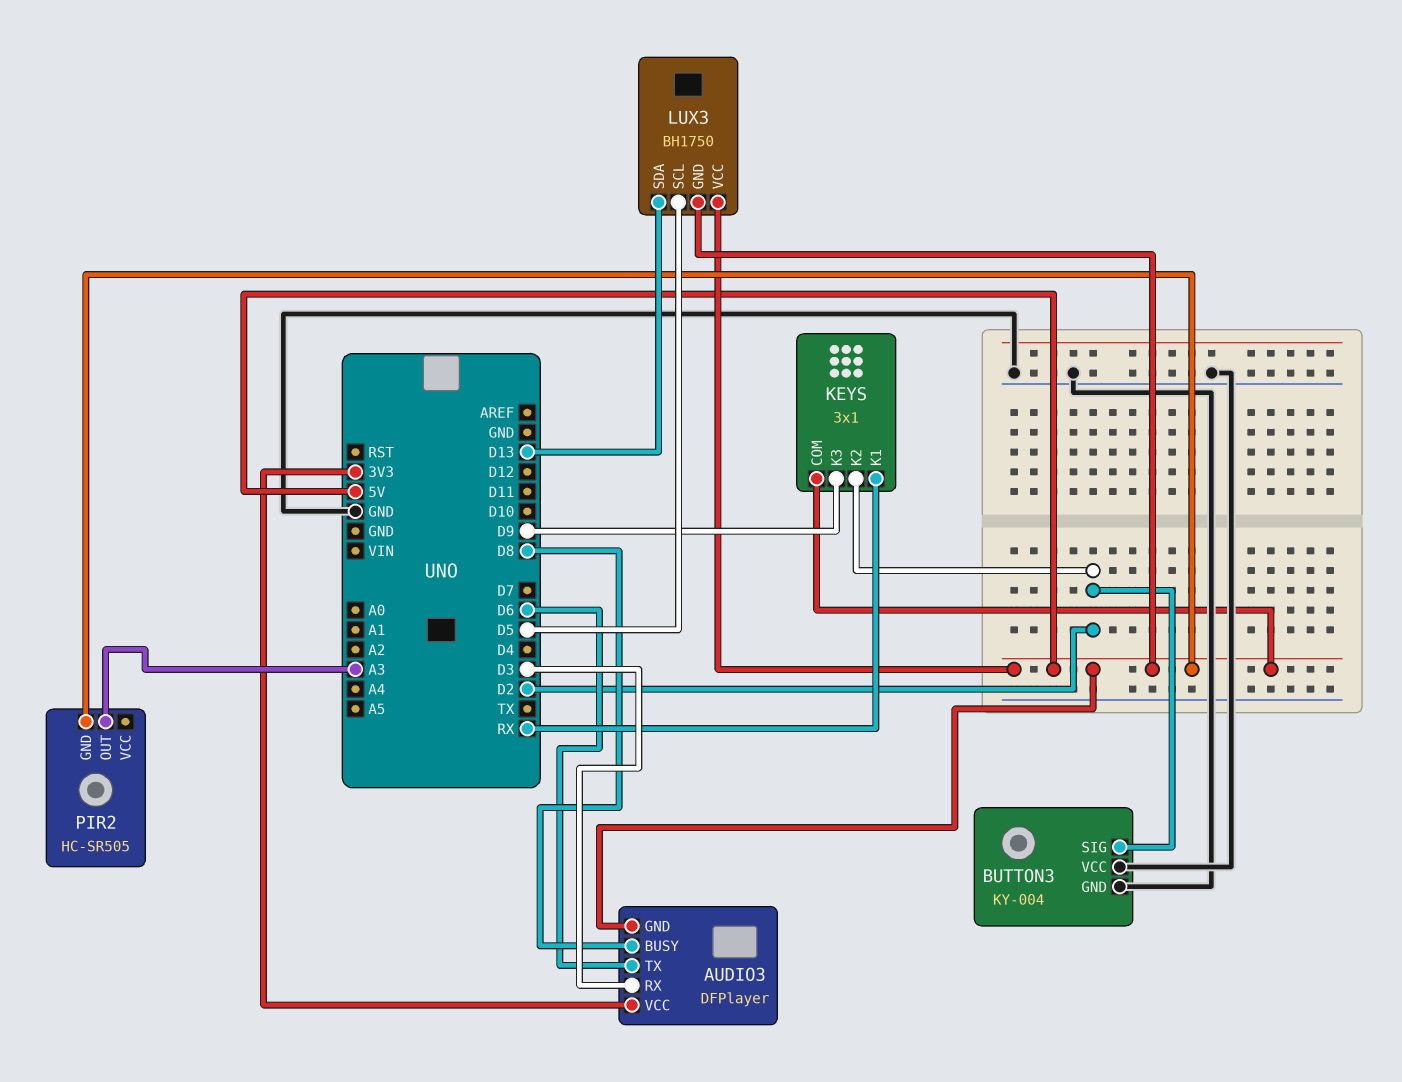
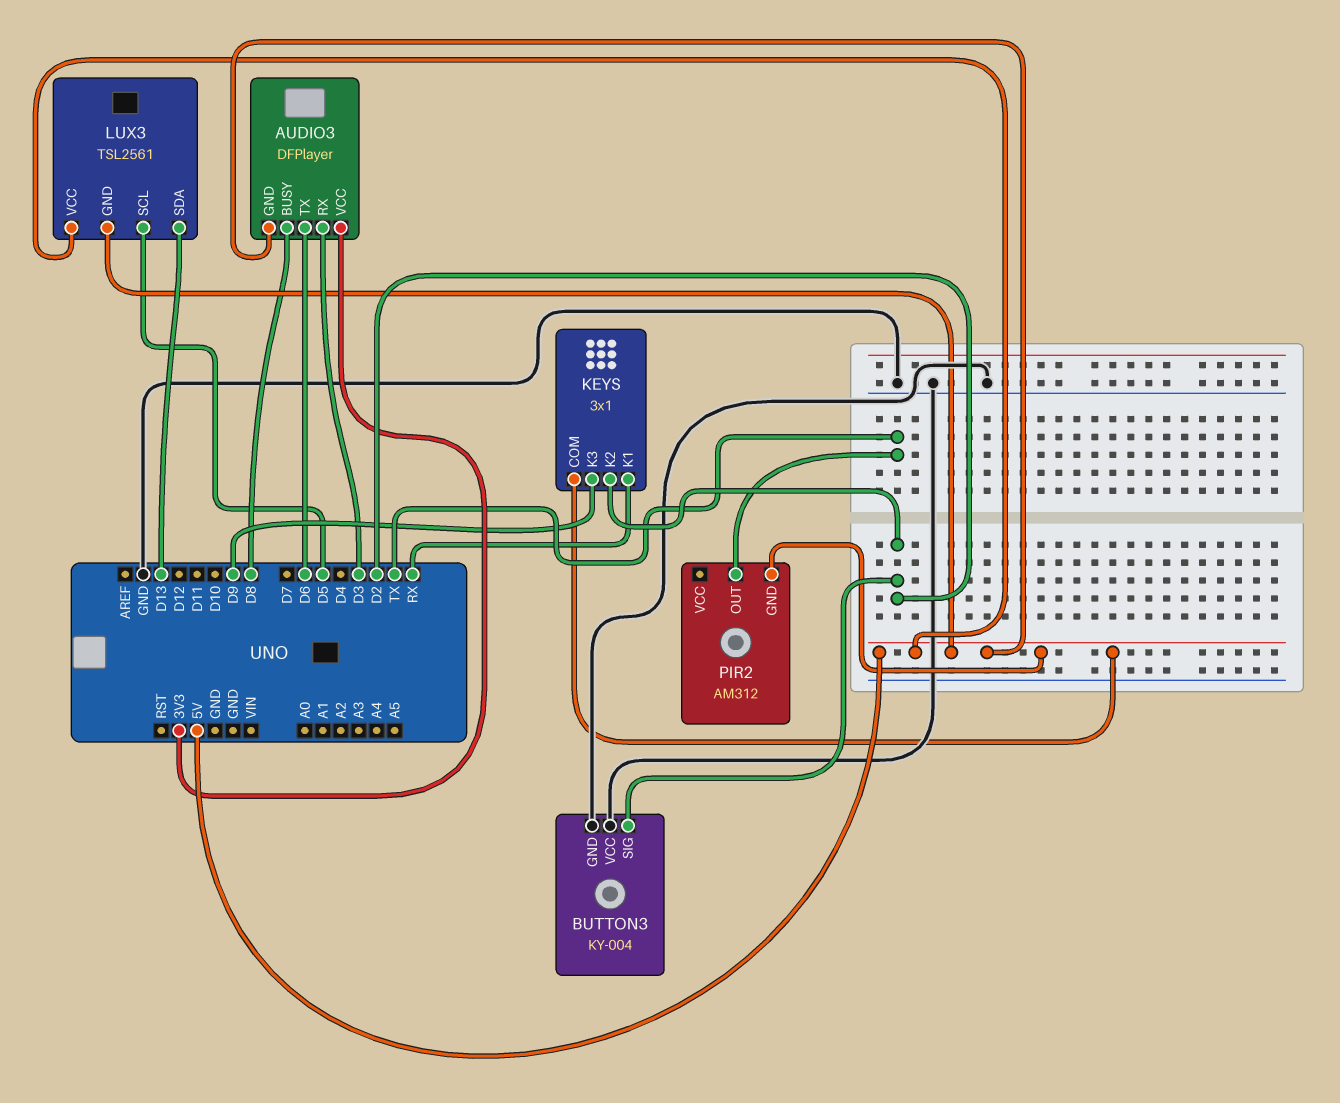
LUX3: BH1750 -> TSL2561
PIR2: HC-SR505 -> AM312
PIR2 pin OUT: A3 -> TX

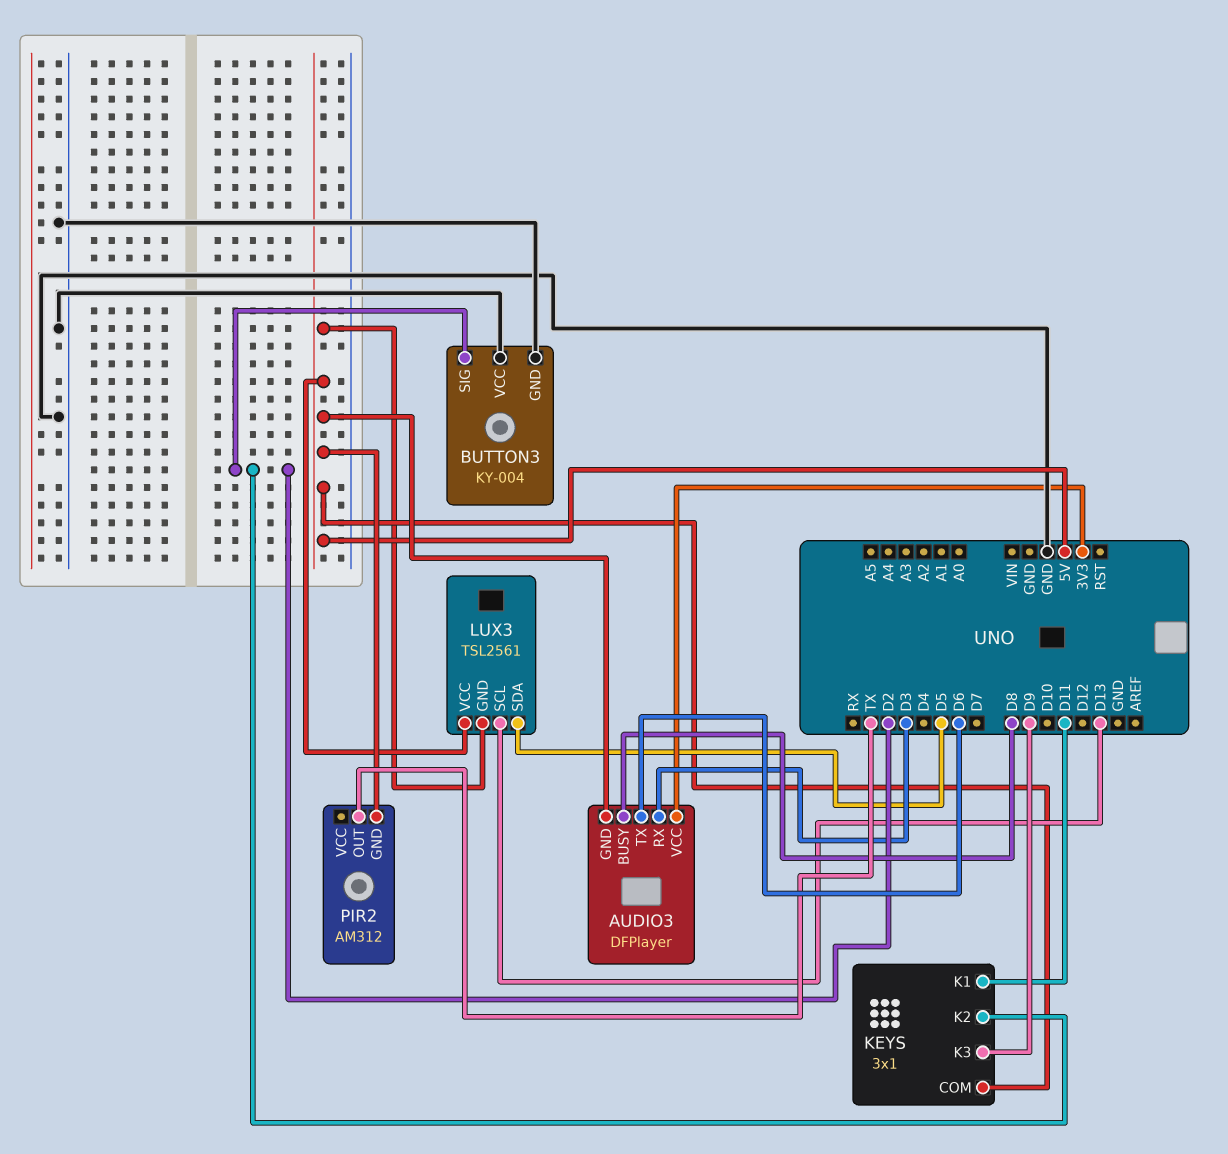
KEYS pin K1: RX -> D11
LUX3 pin SCL: D5 -> D13
LUX3 pin SDA: D13 -> D5

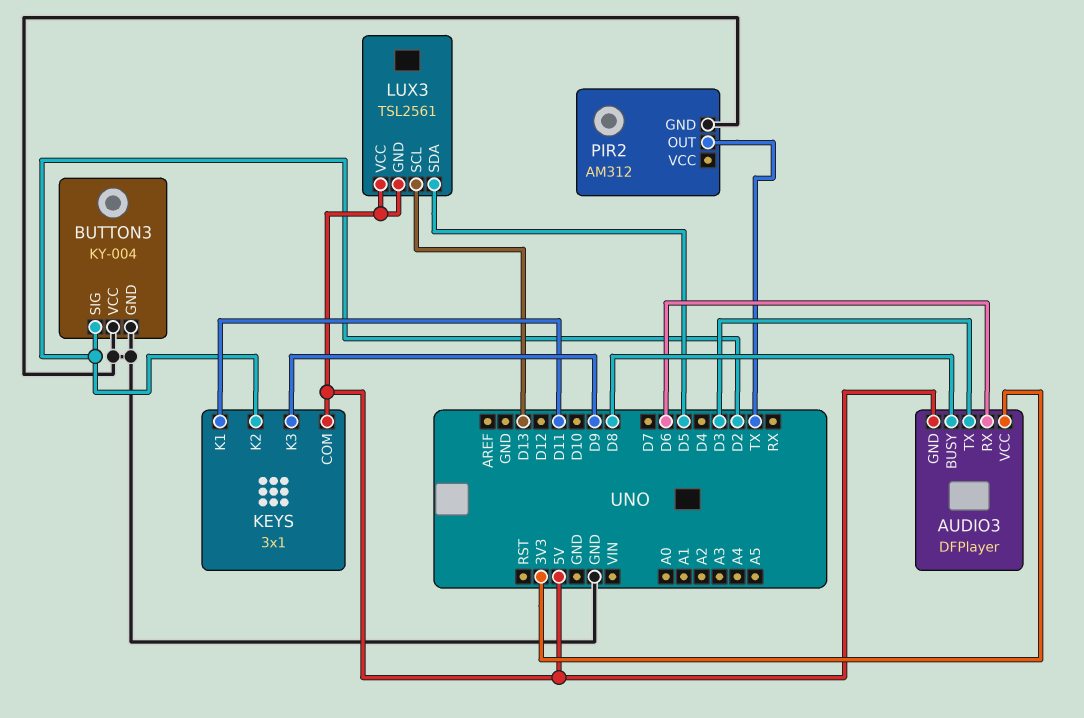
AUDIO3 pin RX: D3 -> D6
AUDIO3 pin TX: D6 -> D3
PIR2 pin GND: 5V -> GND

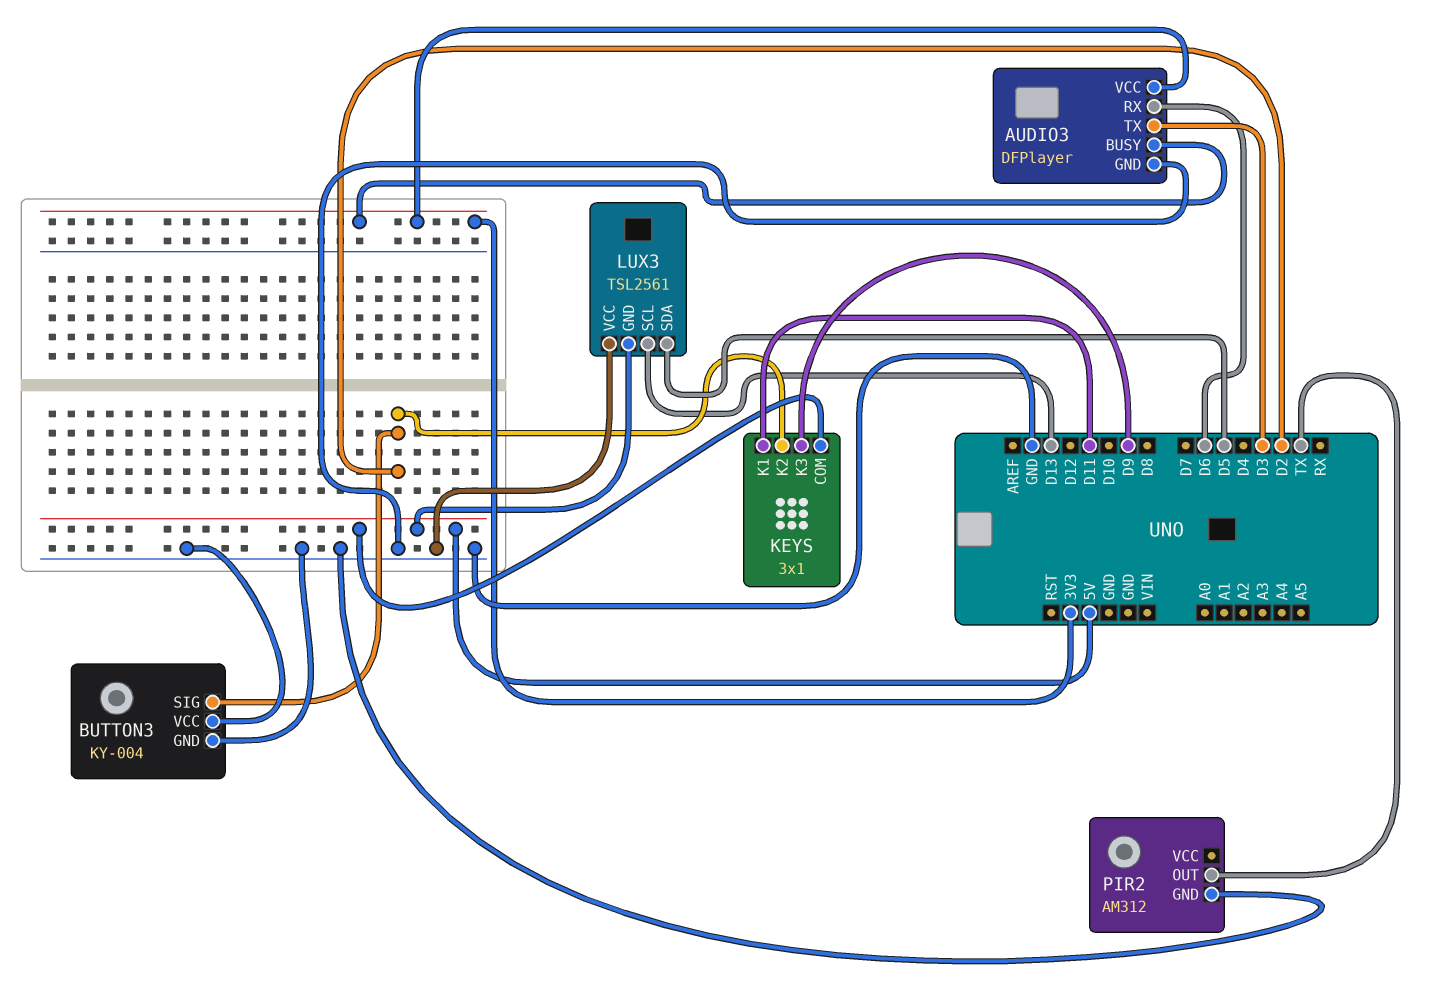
AUDIO3 pin BUSY: D8 -> 3V3
AUDIO3 pin GND: 5V -> GND
LUX3 pin VCC: 5V -> GND

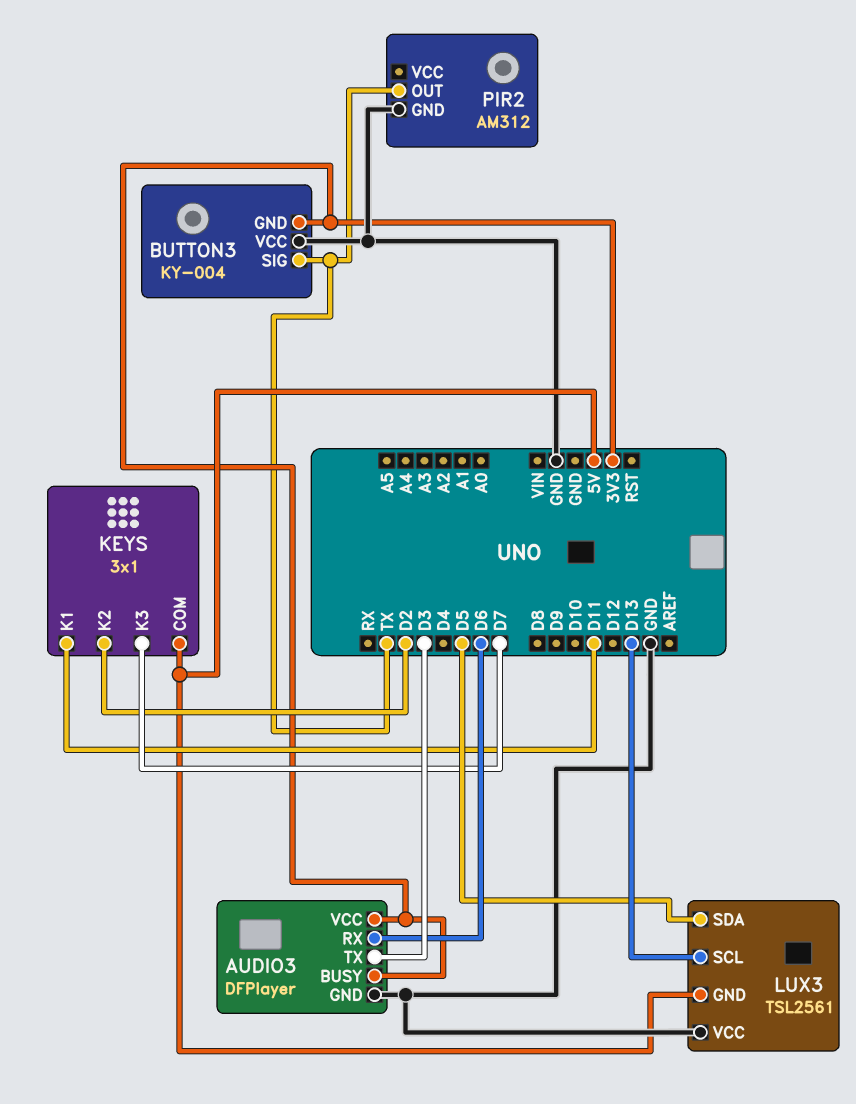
BUTTON3 pin GND: GND -> 3V3
BUTTON3 pin SIG: D2 -> TX
KEYS pin K3: D9 -> D7

